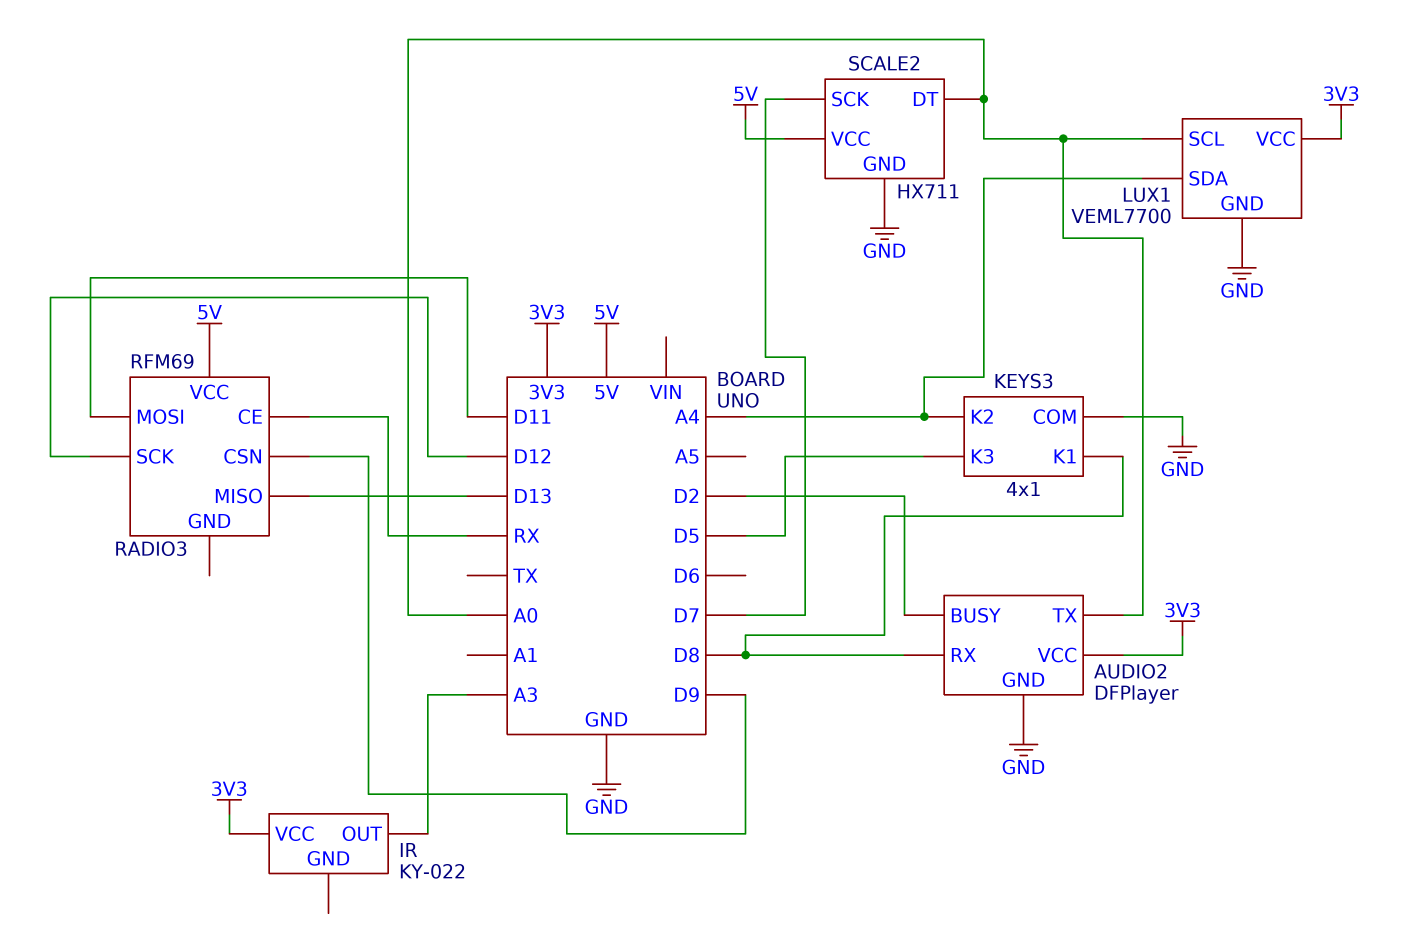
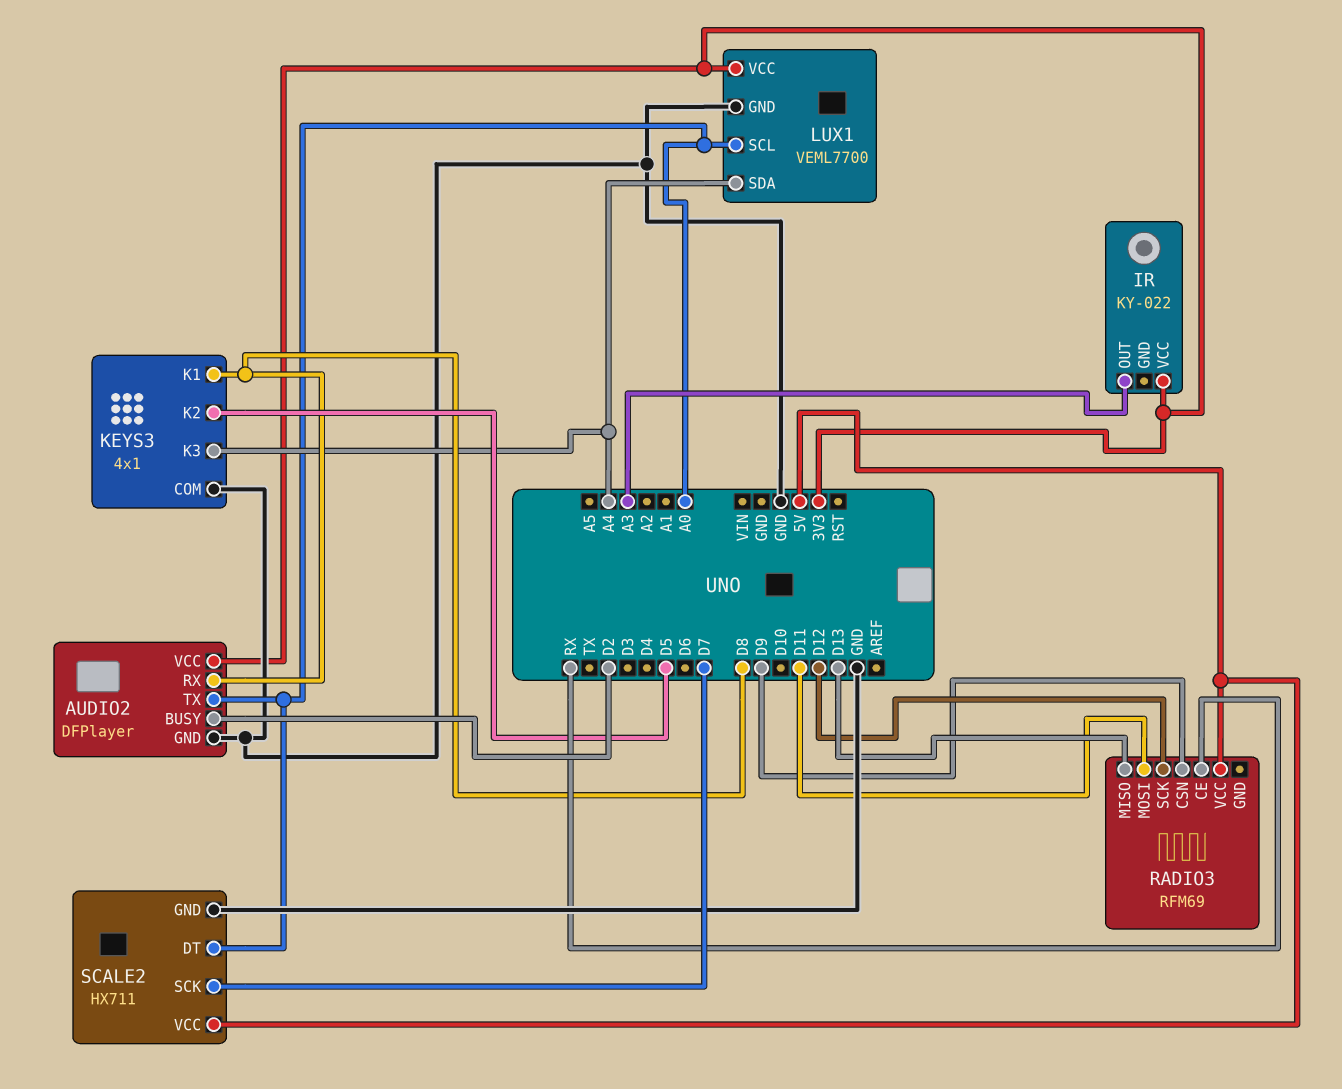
KEYS3 pin K2: A4 -> D5
KEYS3 pin K3: D5 -> A4

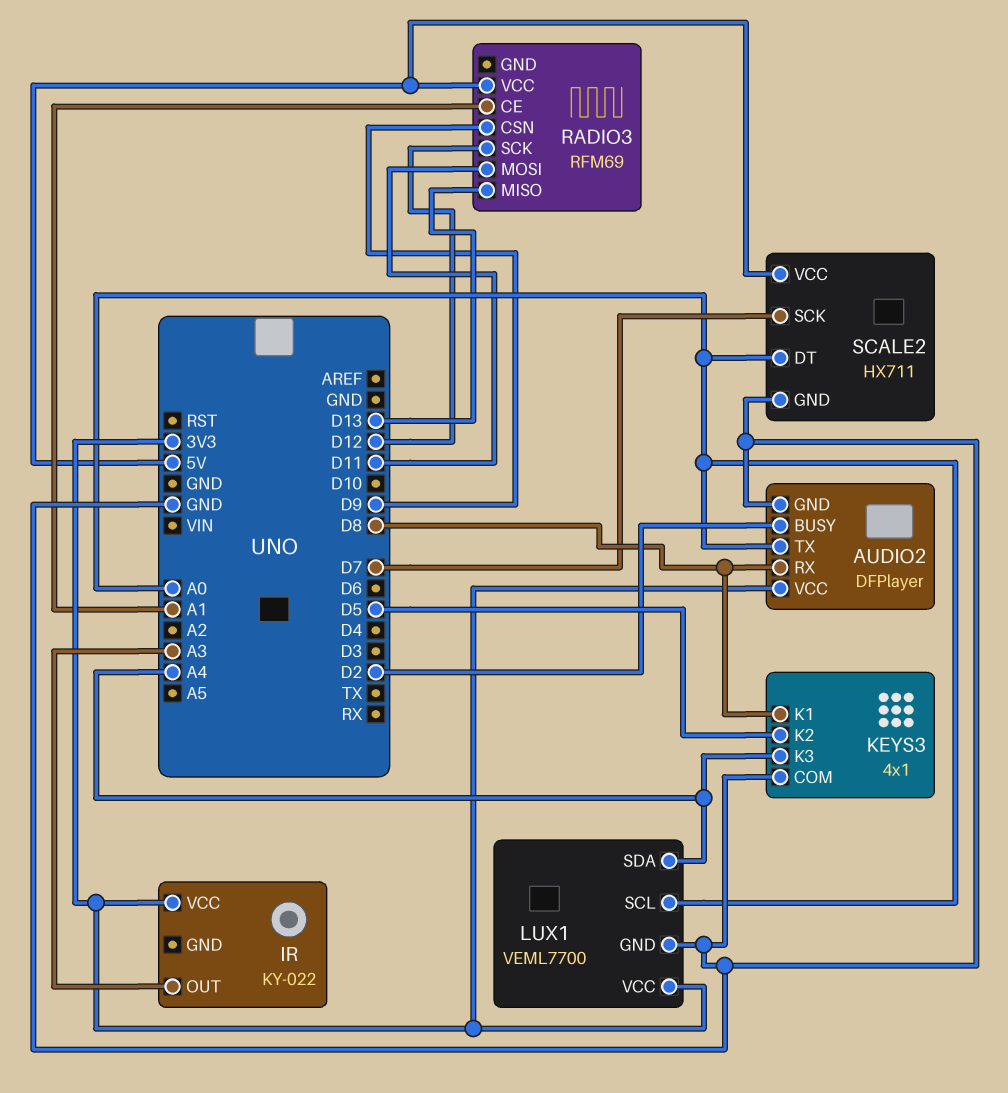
RADIO3 pin CE: RX -> A1

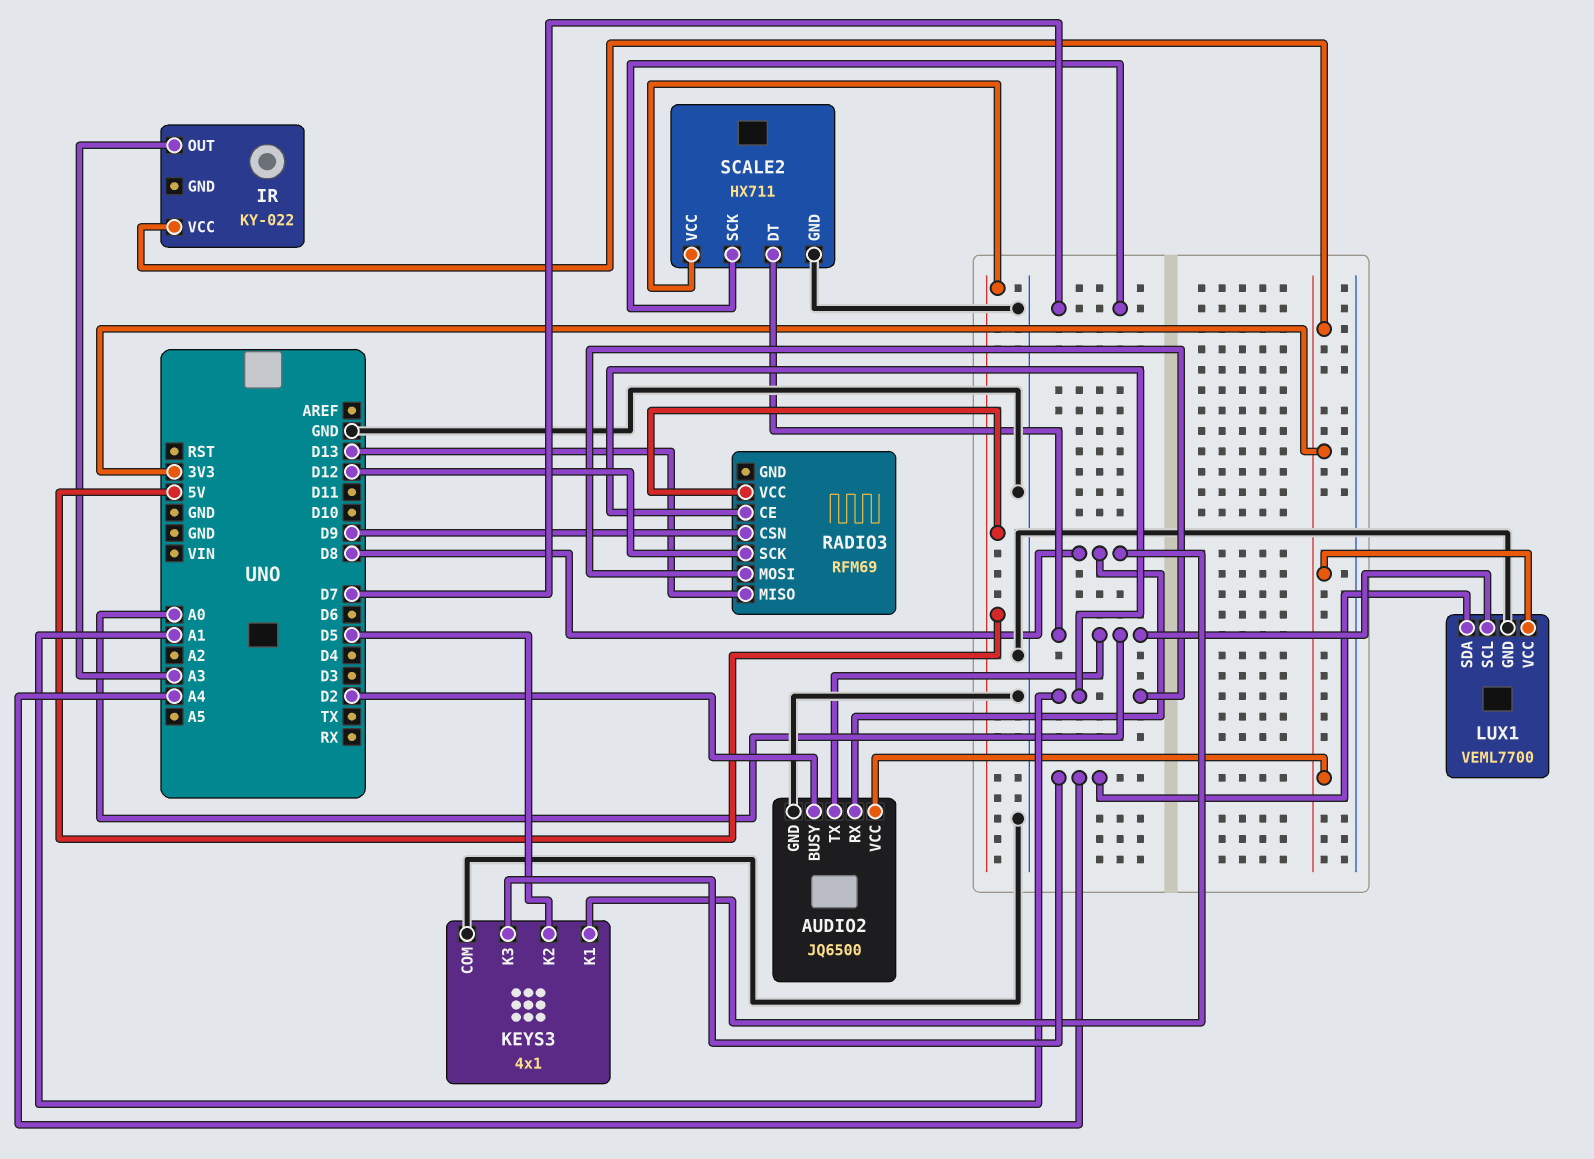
AUDIO2: DFPlayer -> JQ6500
RADIO3 pin MOSI: D11 -> A1

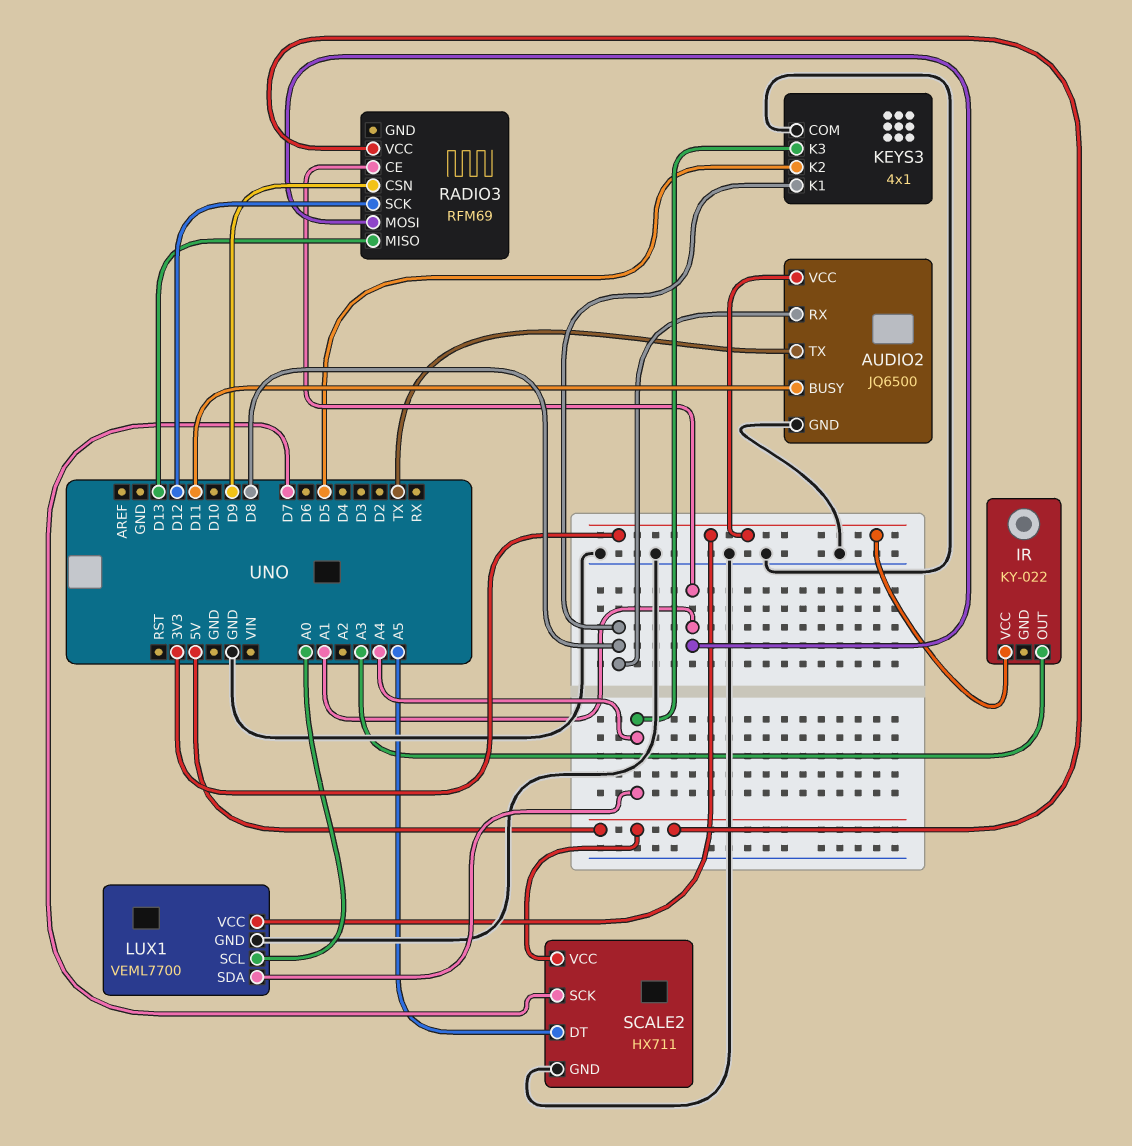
AUDIO2 pin BUSY: D2 -> D11
AUDIO2 pin TX: A0 -> TX
SCALE2 pin DT: A0 -> A5

